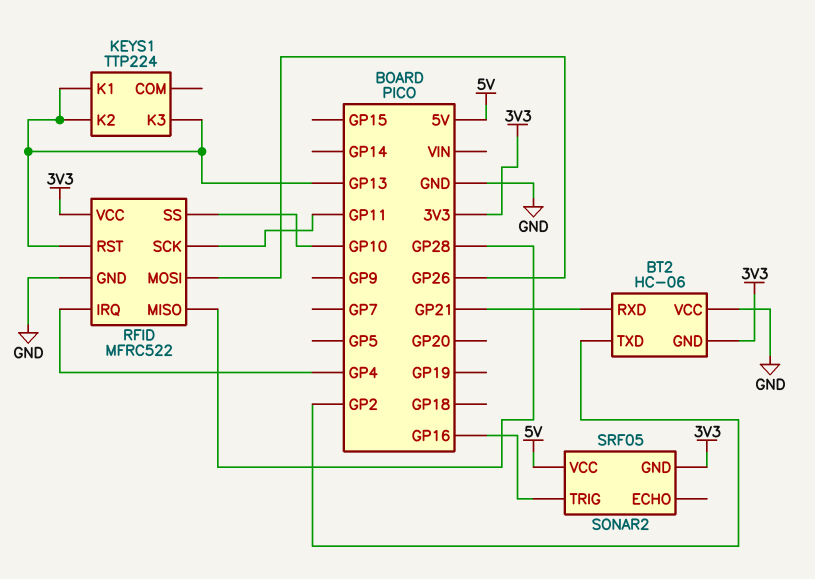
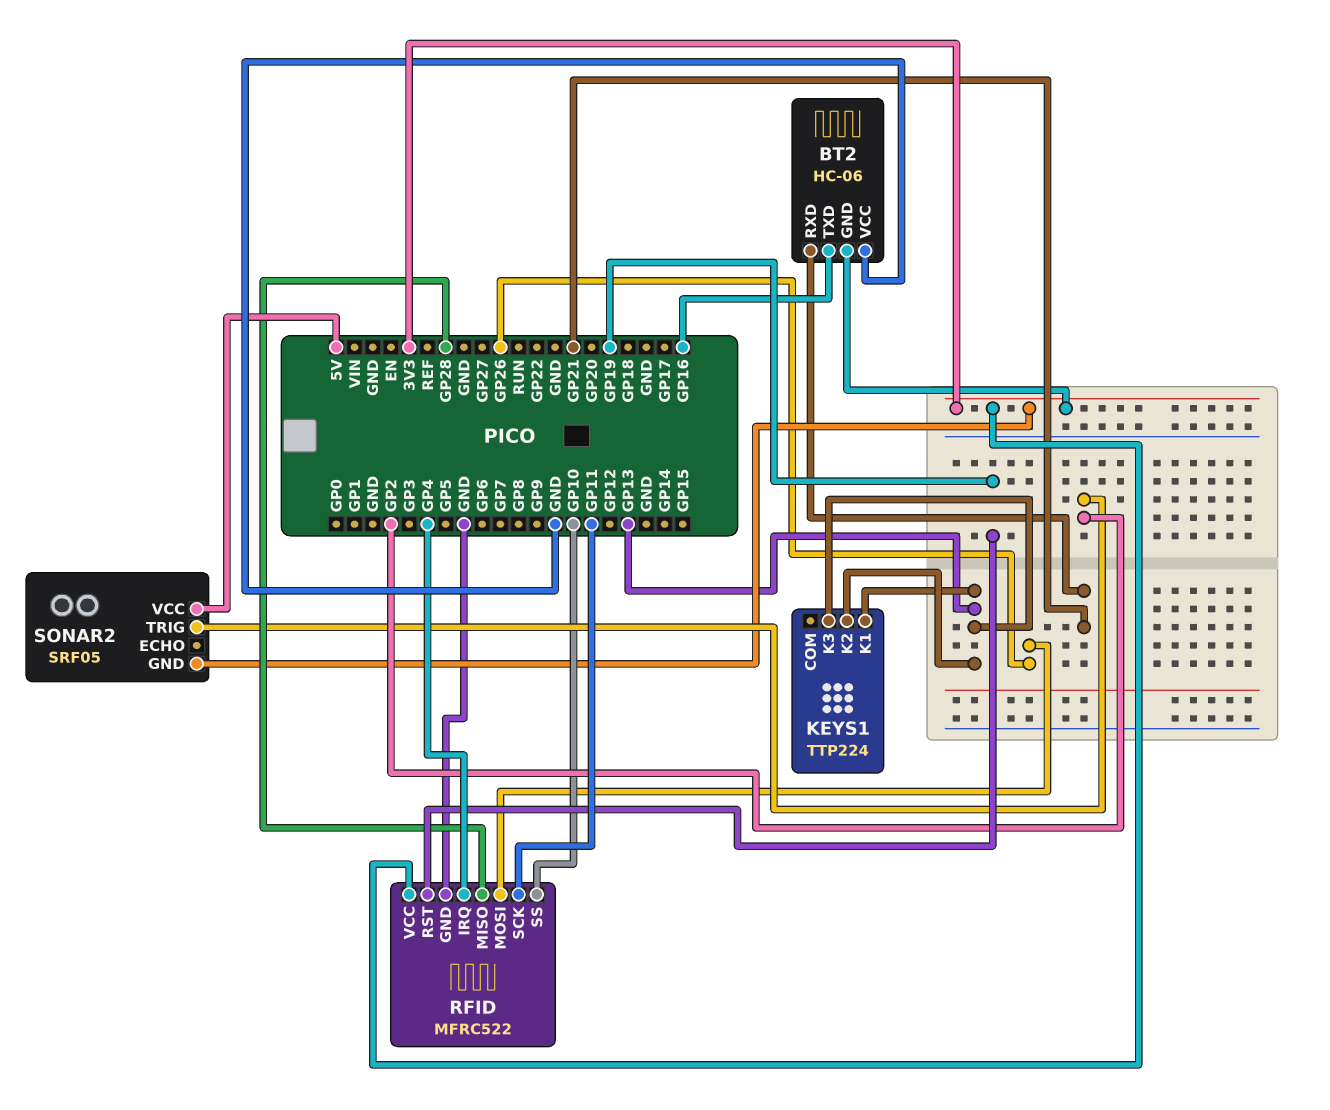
BT2 pin TXD: GP2 -> GP16
RFID pin RST: GP13 -> GP19
SONAR2 pin TRIG: GP16 -> GP2

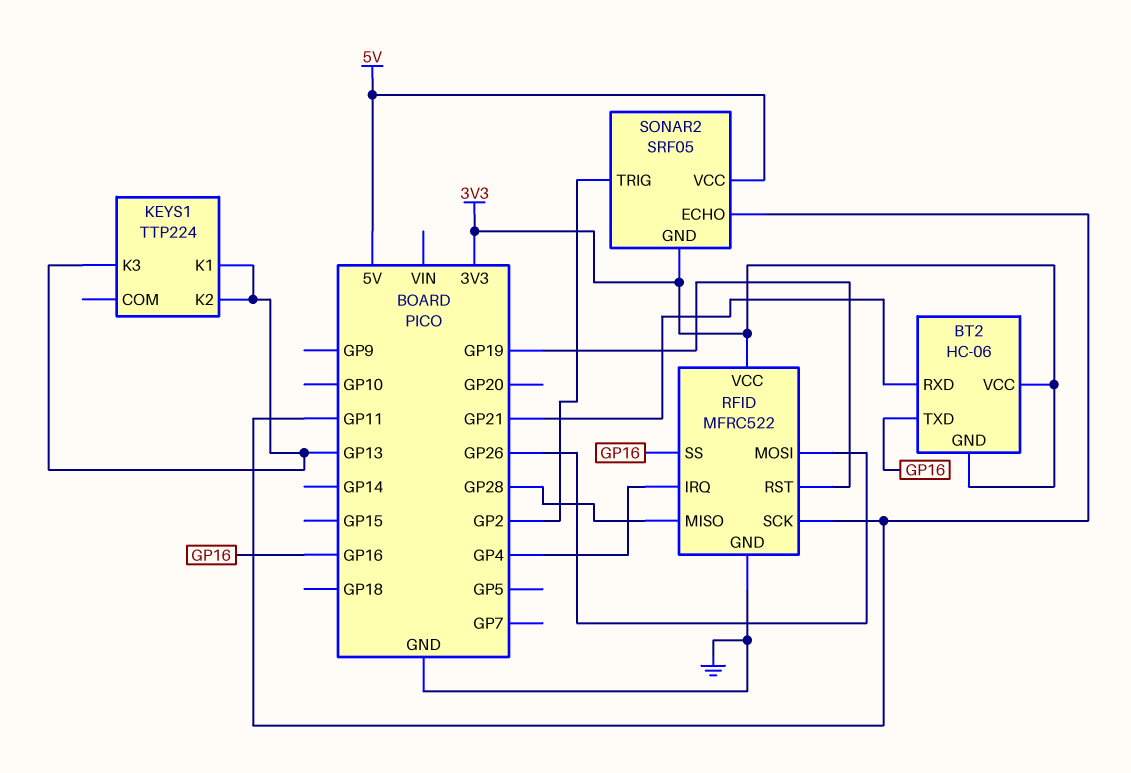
BT2 pin VCC: GND -> 3V3
RFID pin SS: GP10 -> GP16
SONAR2 pin ECHO: none -> GP11

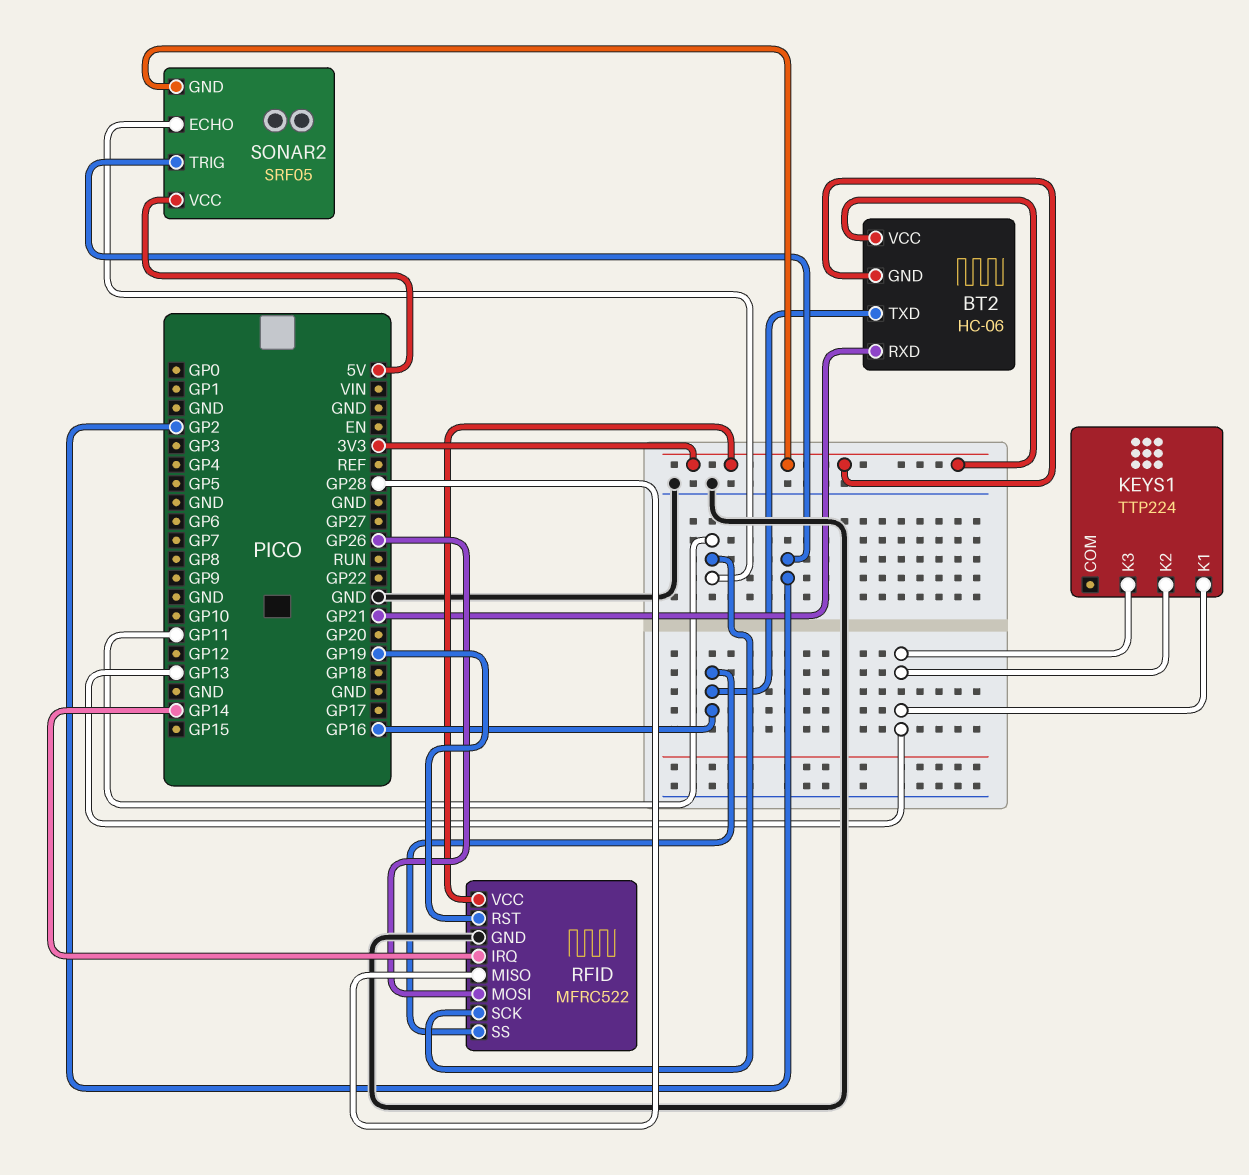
RFID pin IRQ: GP4 -> GP14

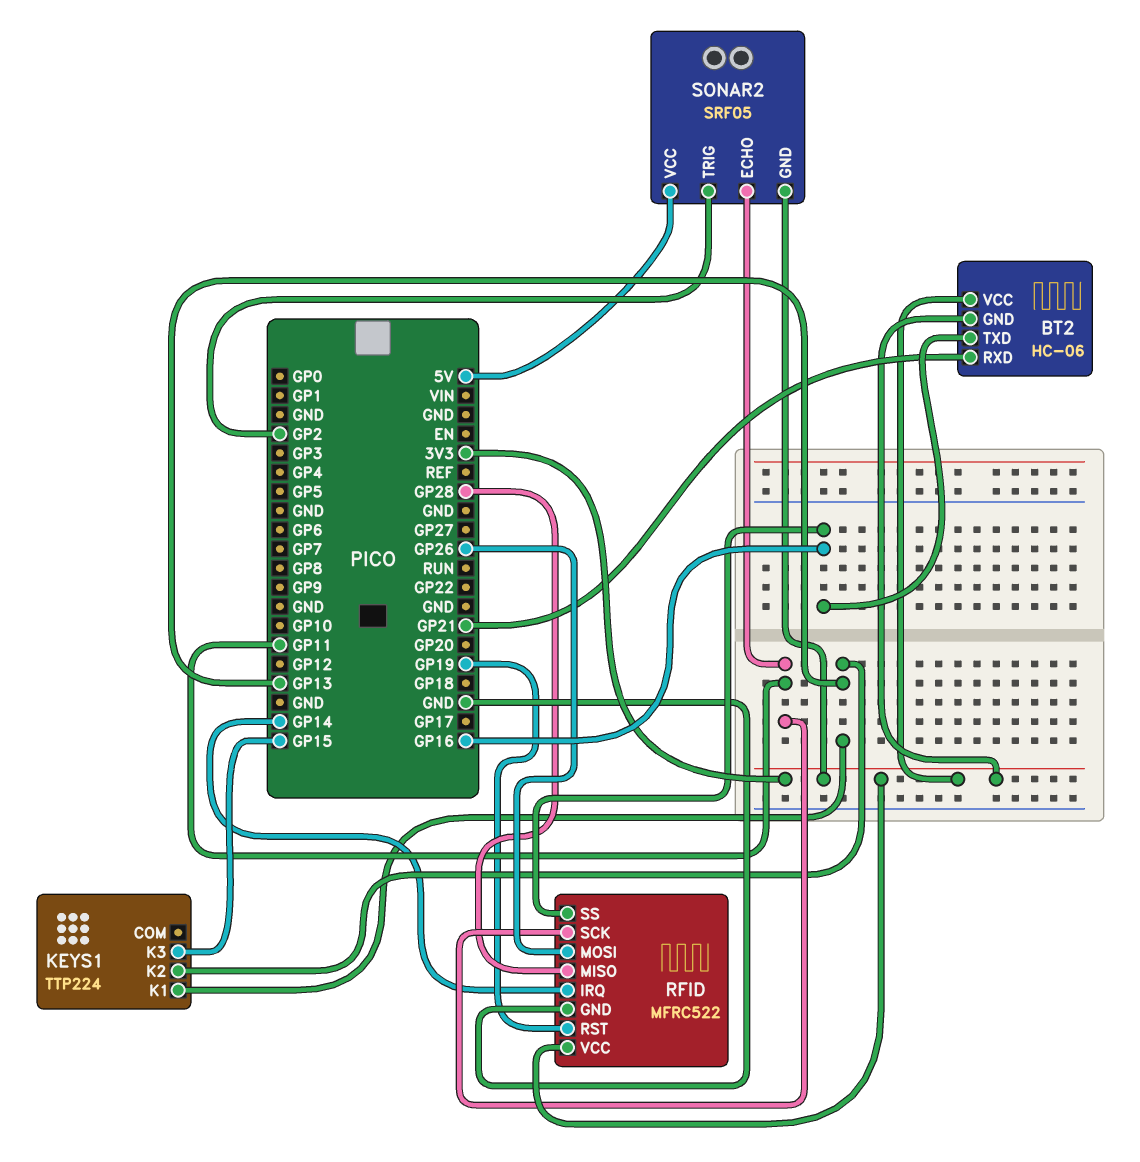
KEYS1 pin K3: GP13 -> GP15

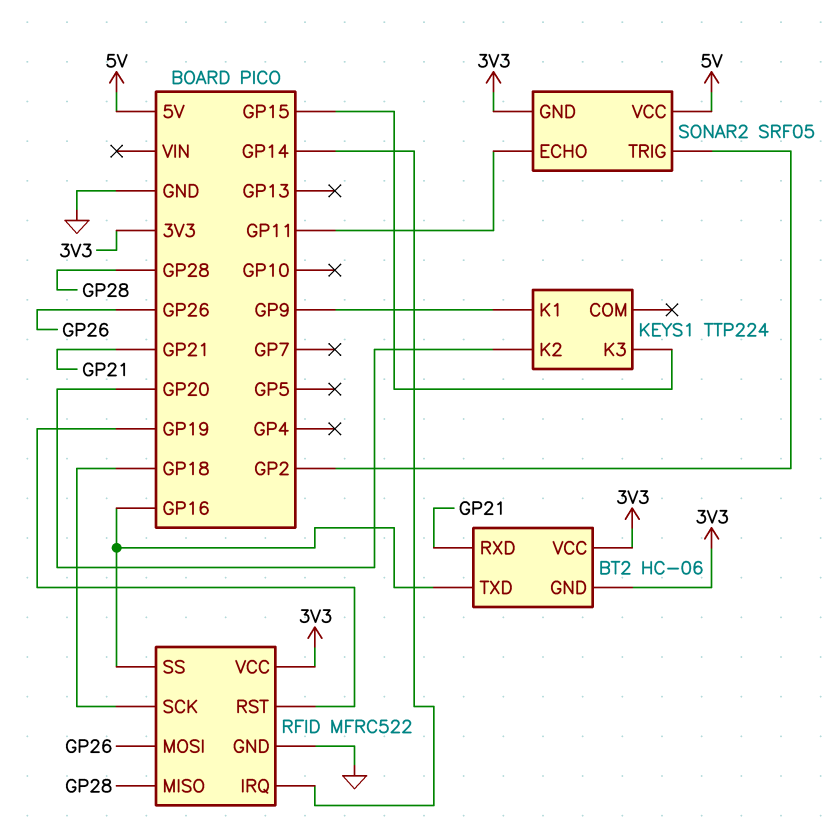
KEYS1 pin K1: GP13 -> GP9
KEYS1 pin K2: GP13 -> GP20
RFID pin SCK: GP11 -> GP18

